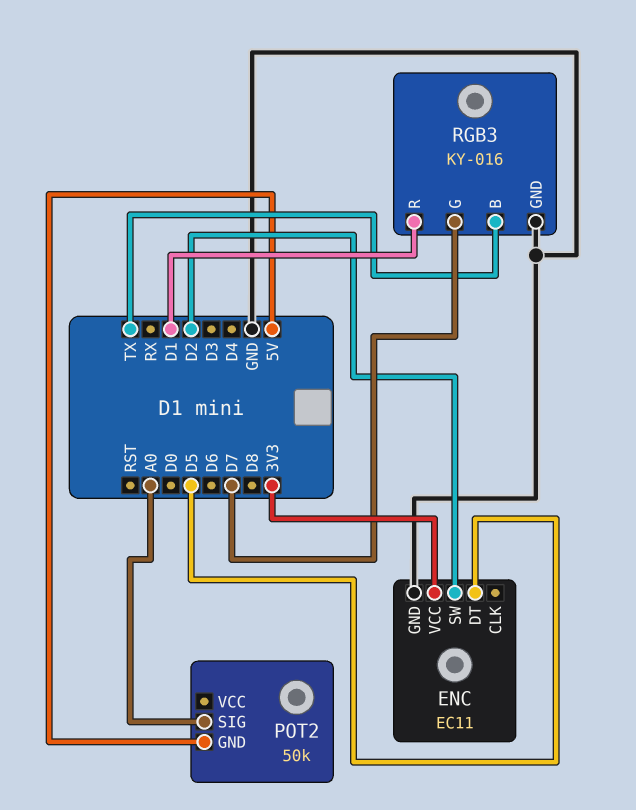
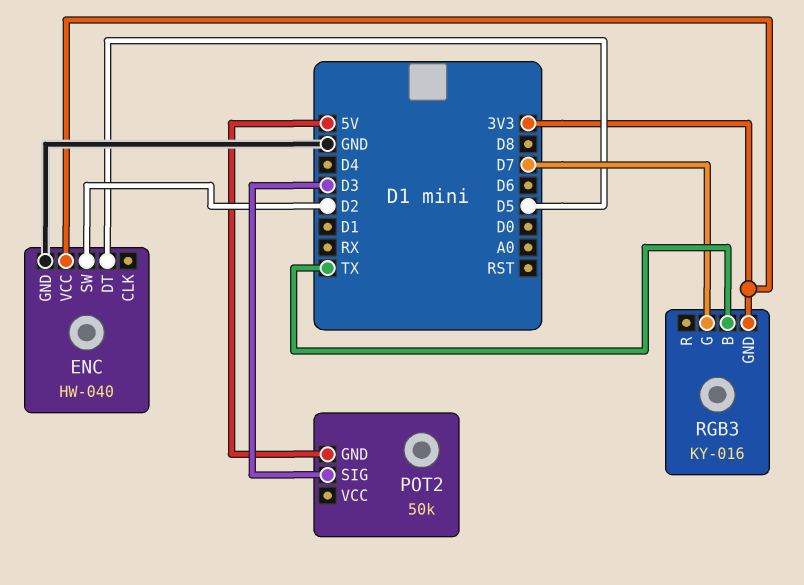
ENC: EC11 -> HW-040
POT2 pin SIG: A0 -> D3
RGB3 pin GND: GND -> 3V3
RGB3 pin R: D1 -> none

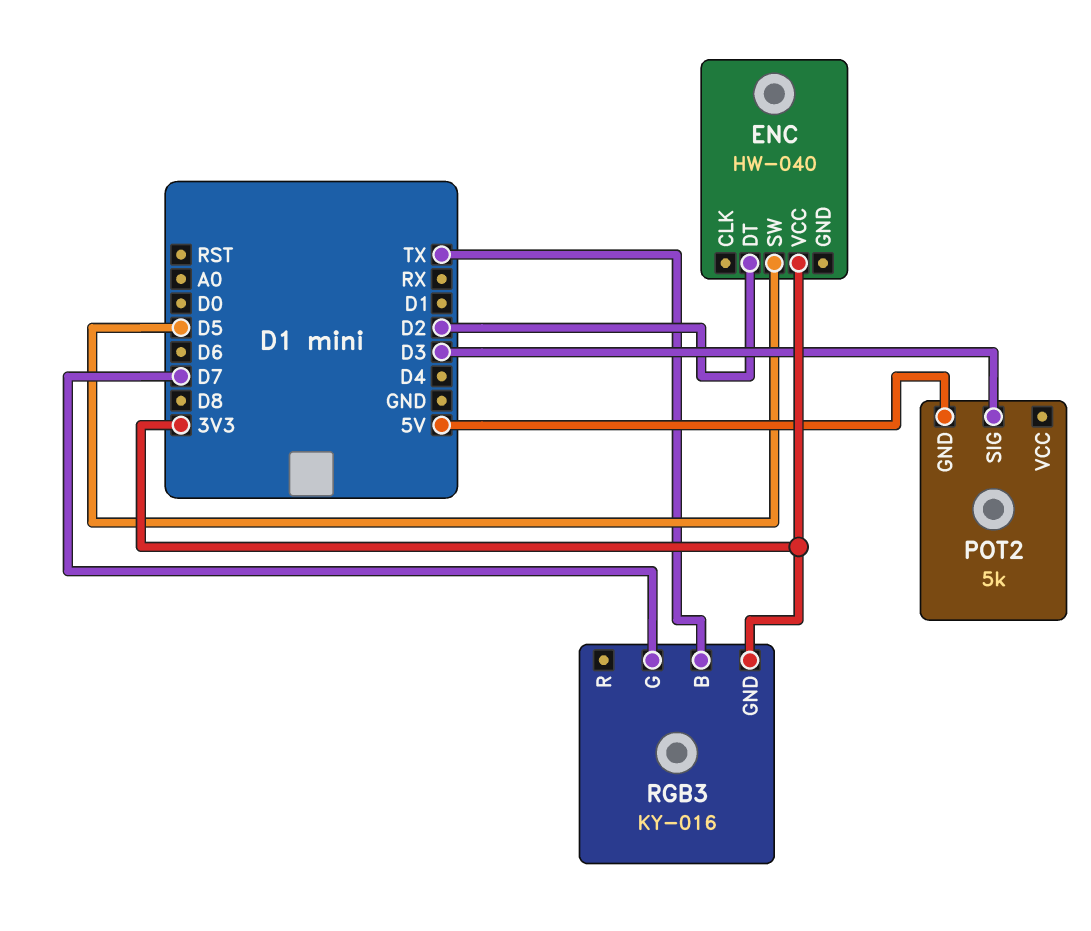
ENC pin DT: D5 -> D2
ENC pin GND: GND -> none
ENC pin SW: D2 -> D5
POT2: 50k -> 5k

